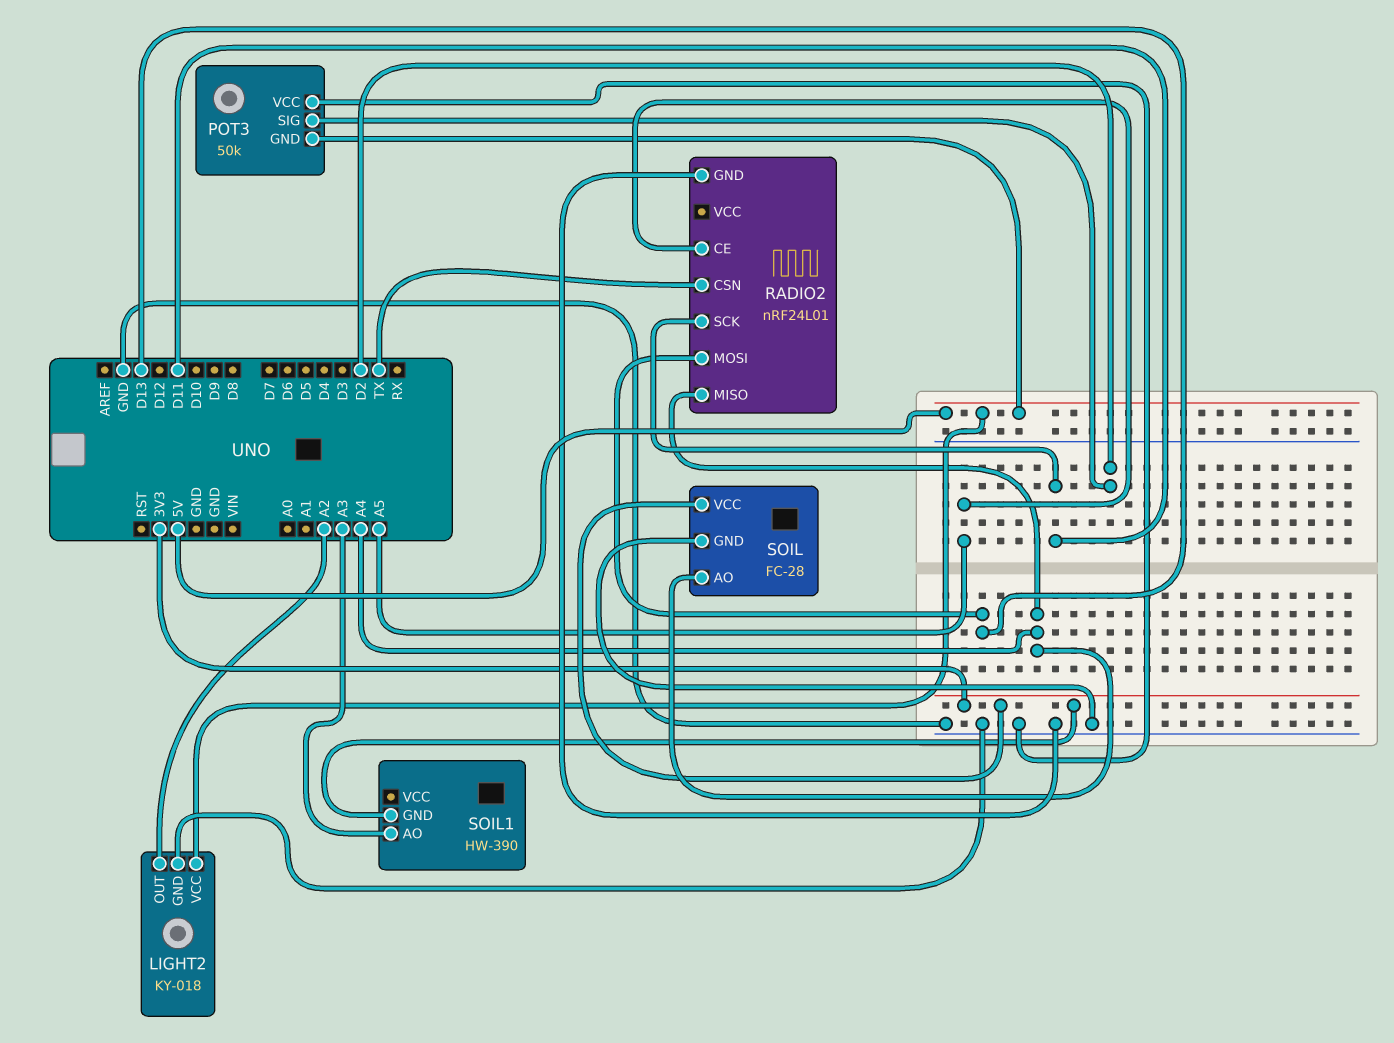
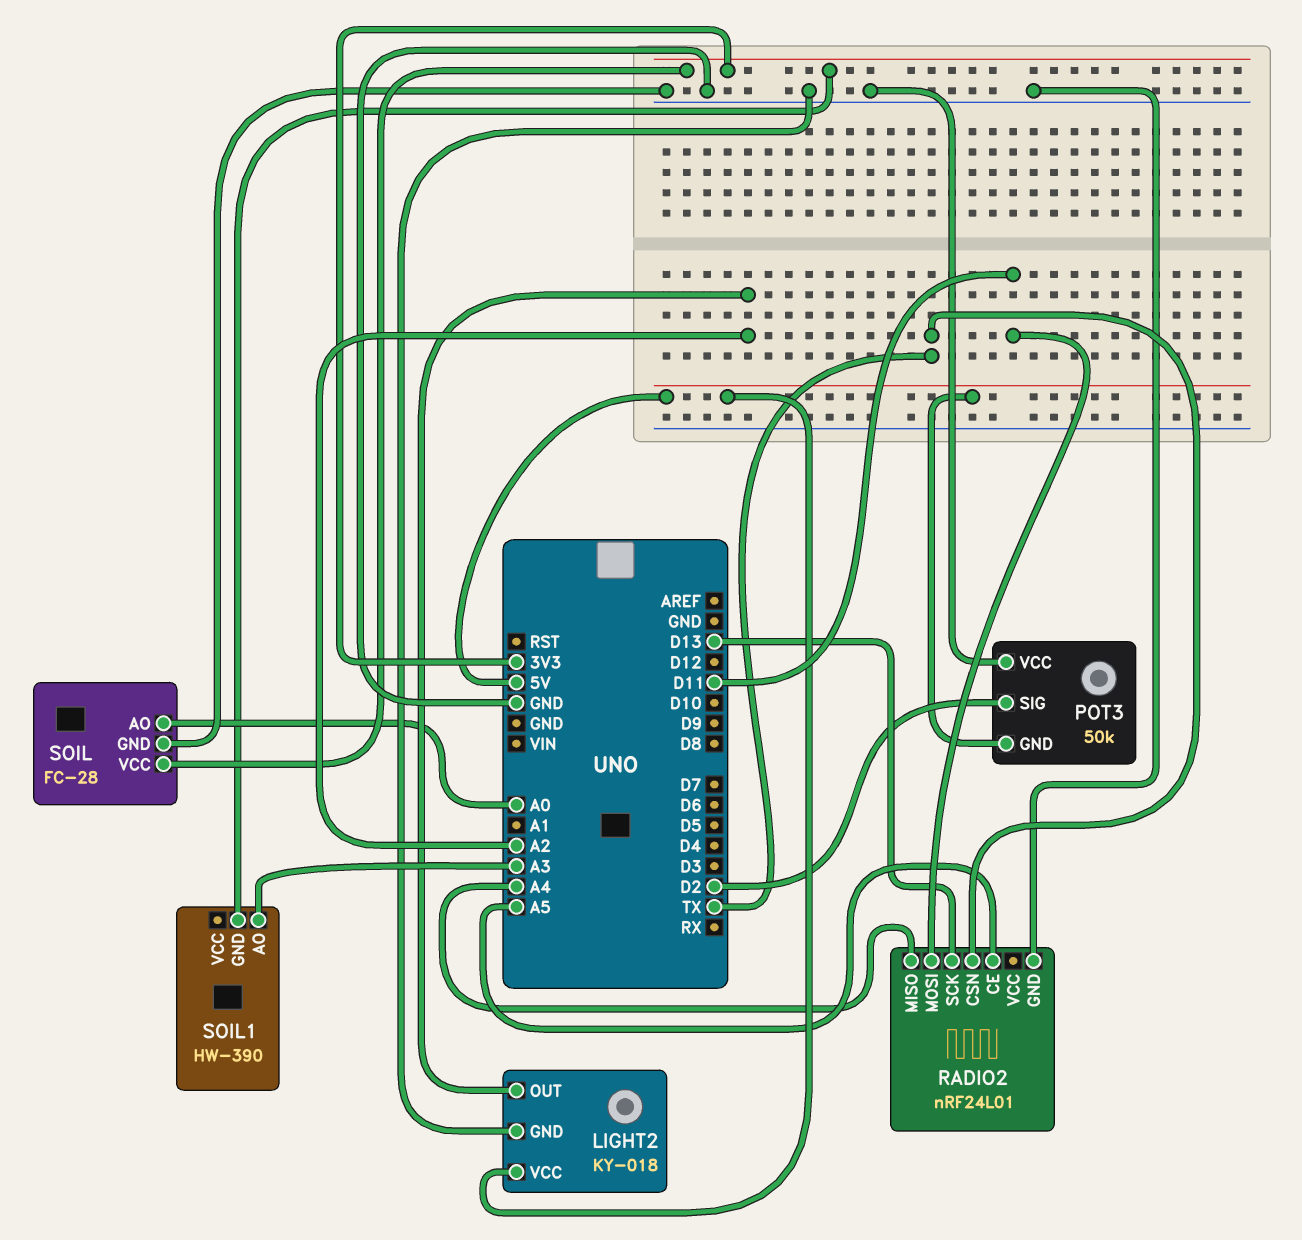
RADIO2 pin MOSI: D13 -> D11
RADIO2 pin SCK: D11 -> D13
SOIL pin AO: A4 -> A0

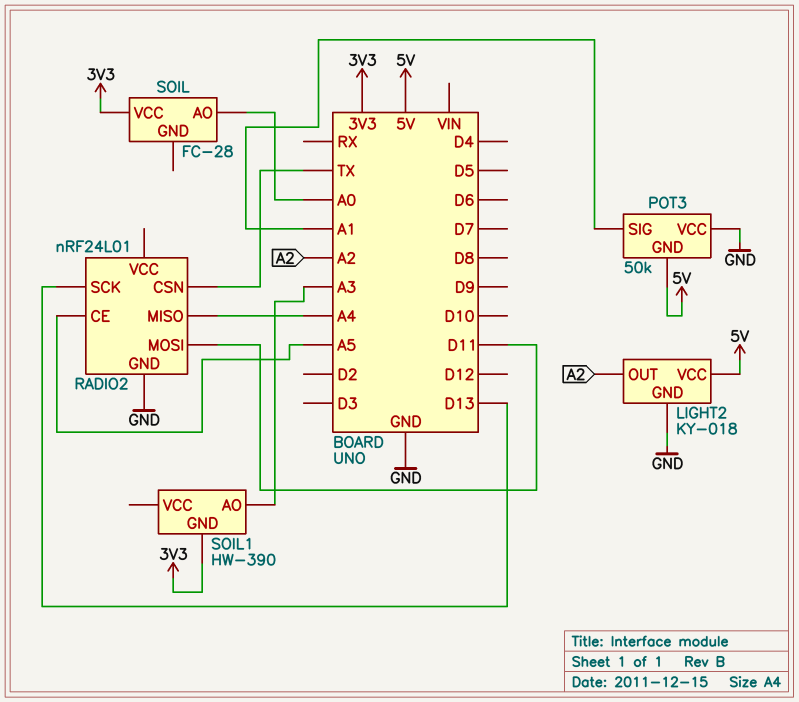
POT3 pin SIG: D2 -> A1
SOIL pin GND: GND -> none

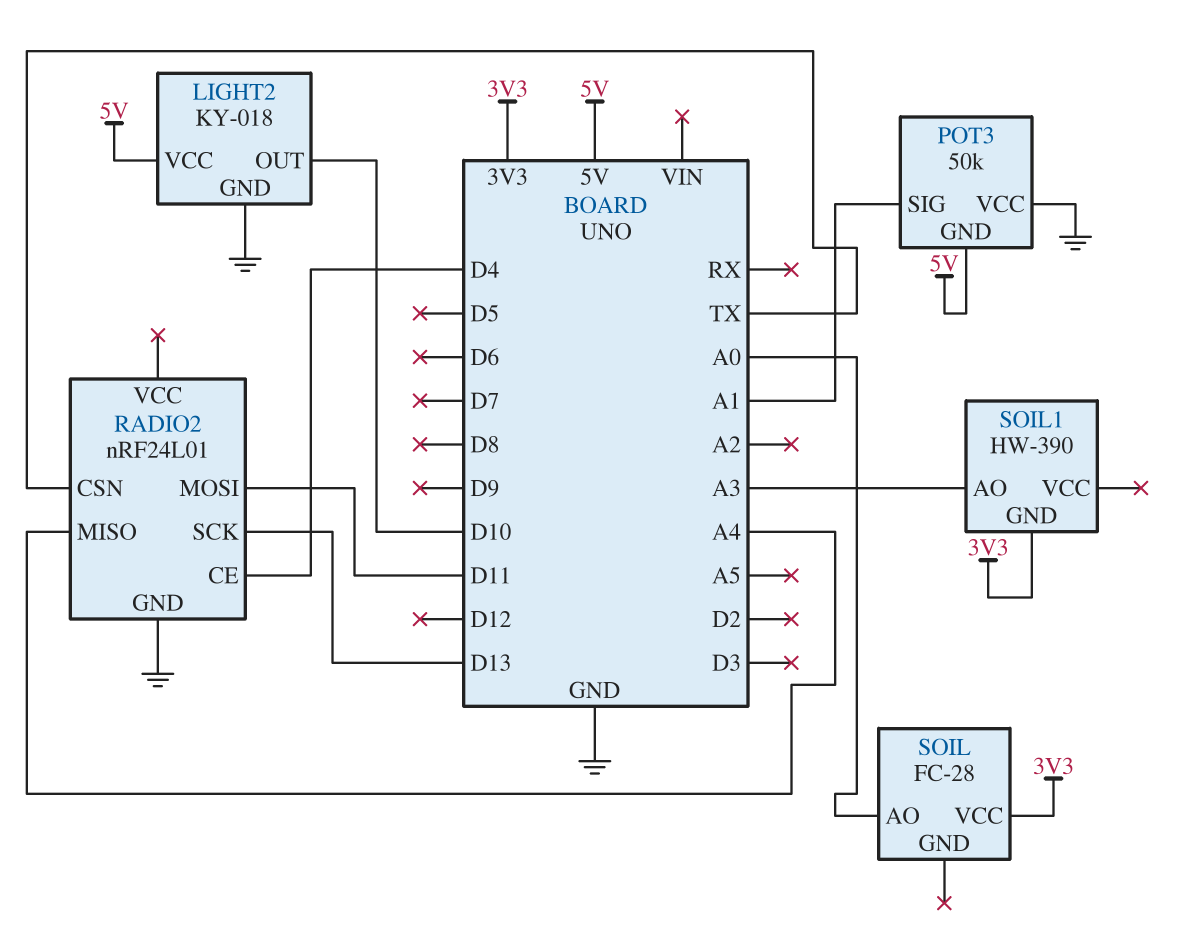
LIGHT2 pin OUT: A2 -> D10
RADIO2 pin CE: A5 -> D4

